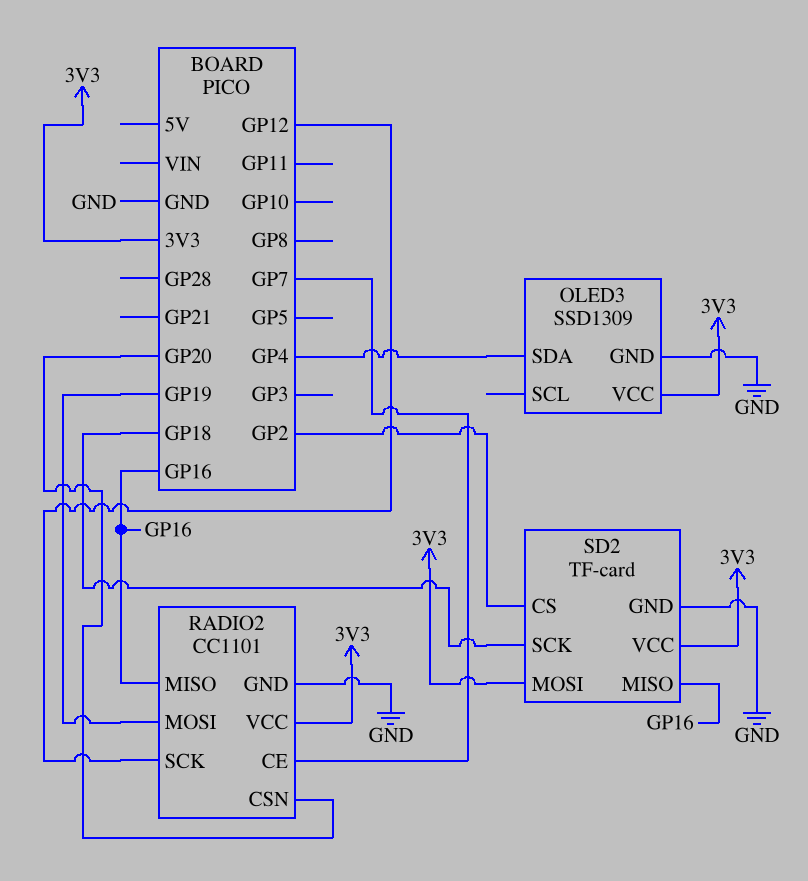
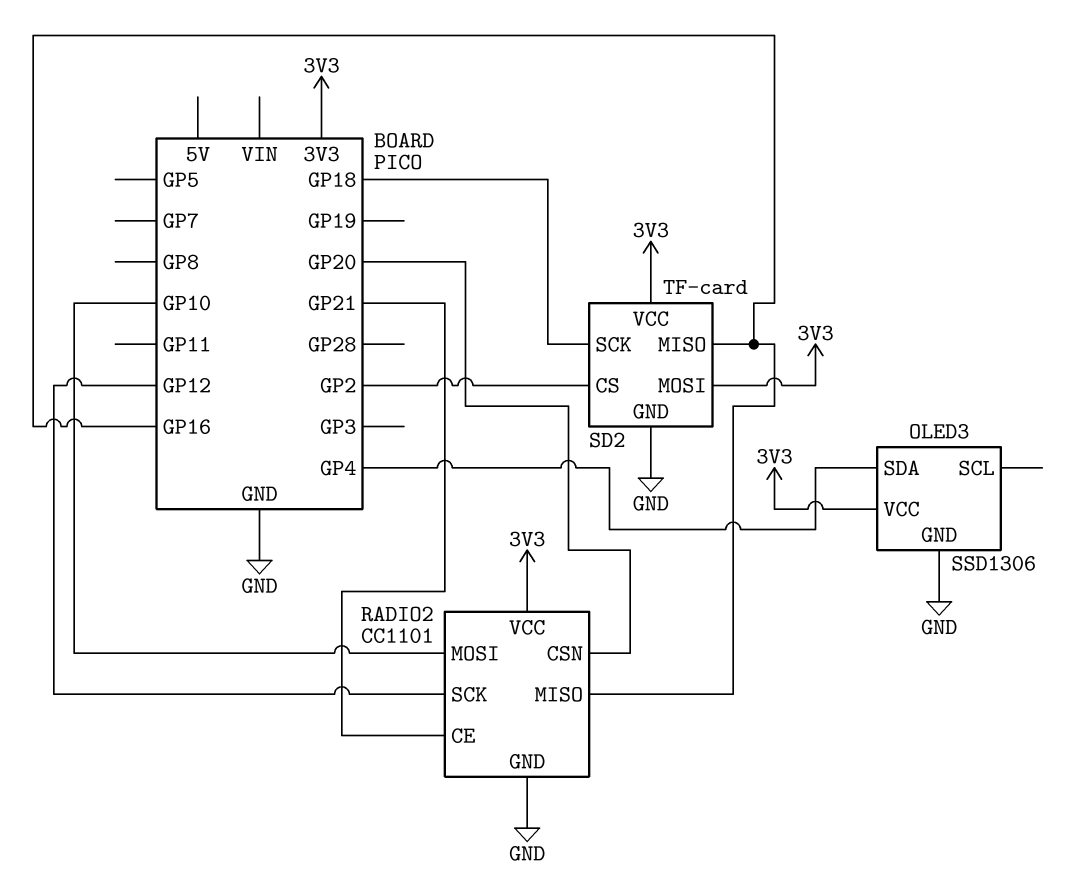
OLED3: SSD1309 -> SSD1306
RADIO2 pin CE: GP7 -> GP21
RADIO2 pin MOSI: GP19 -> GP10

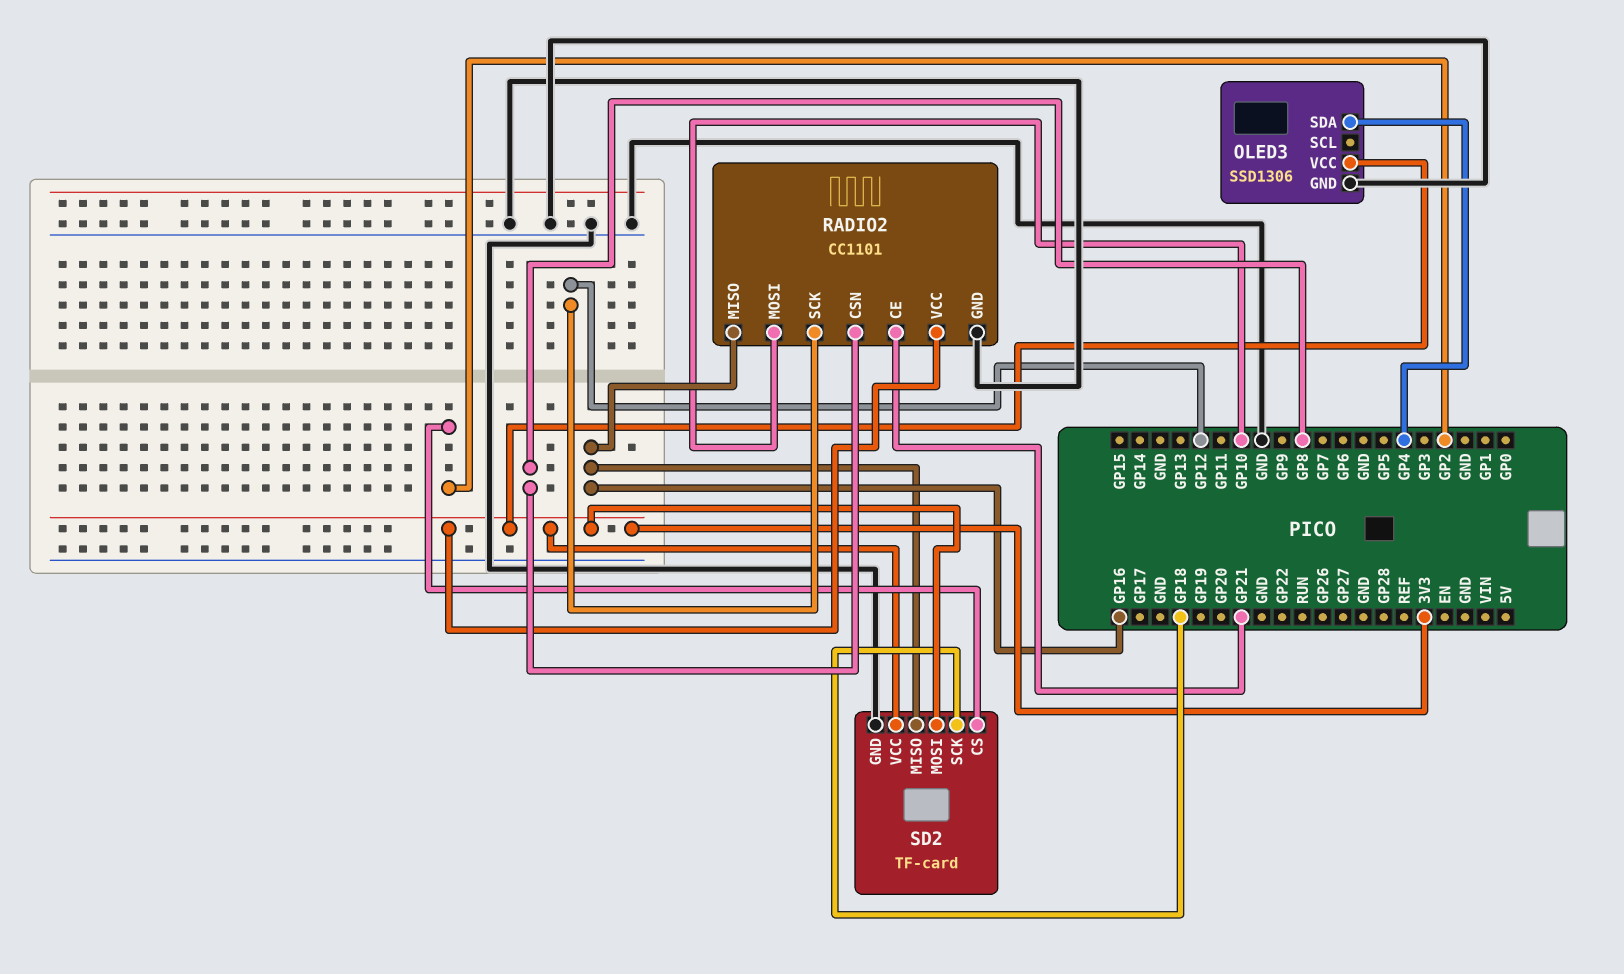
RADIO2 pin CSN: GP20 -> GP8

